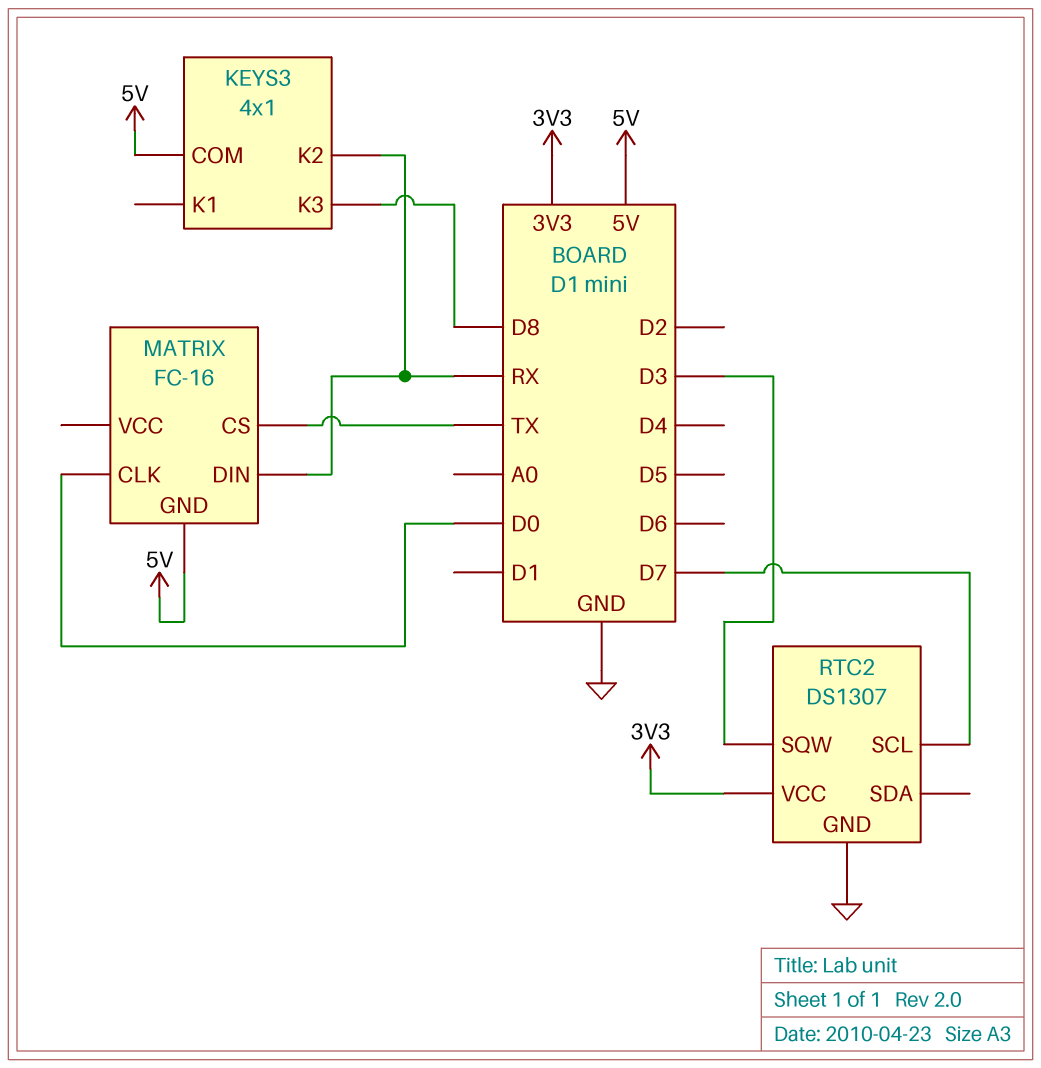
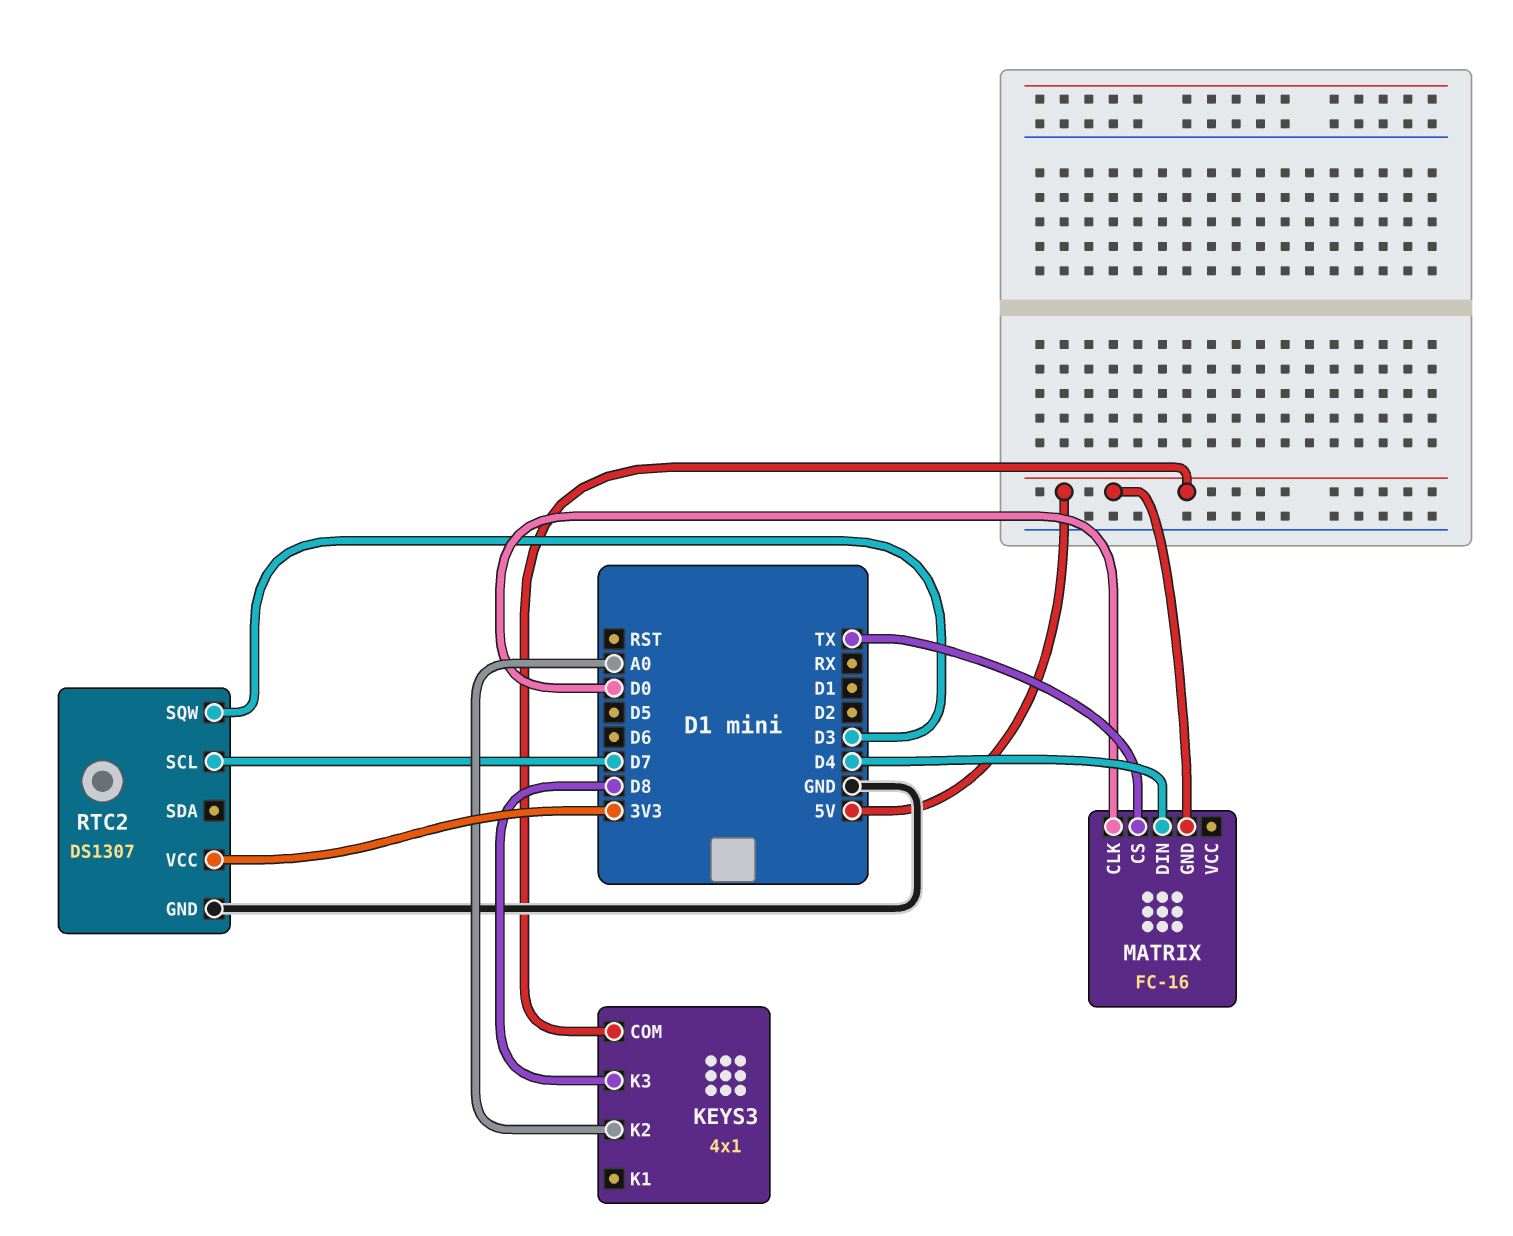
KEYS3 pin K2: RX -> A0
MATRIX pin DIN: RX -> D4

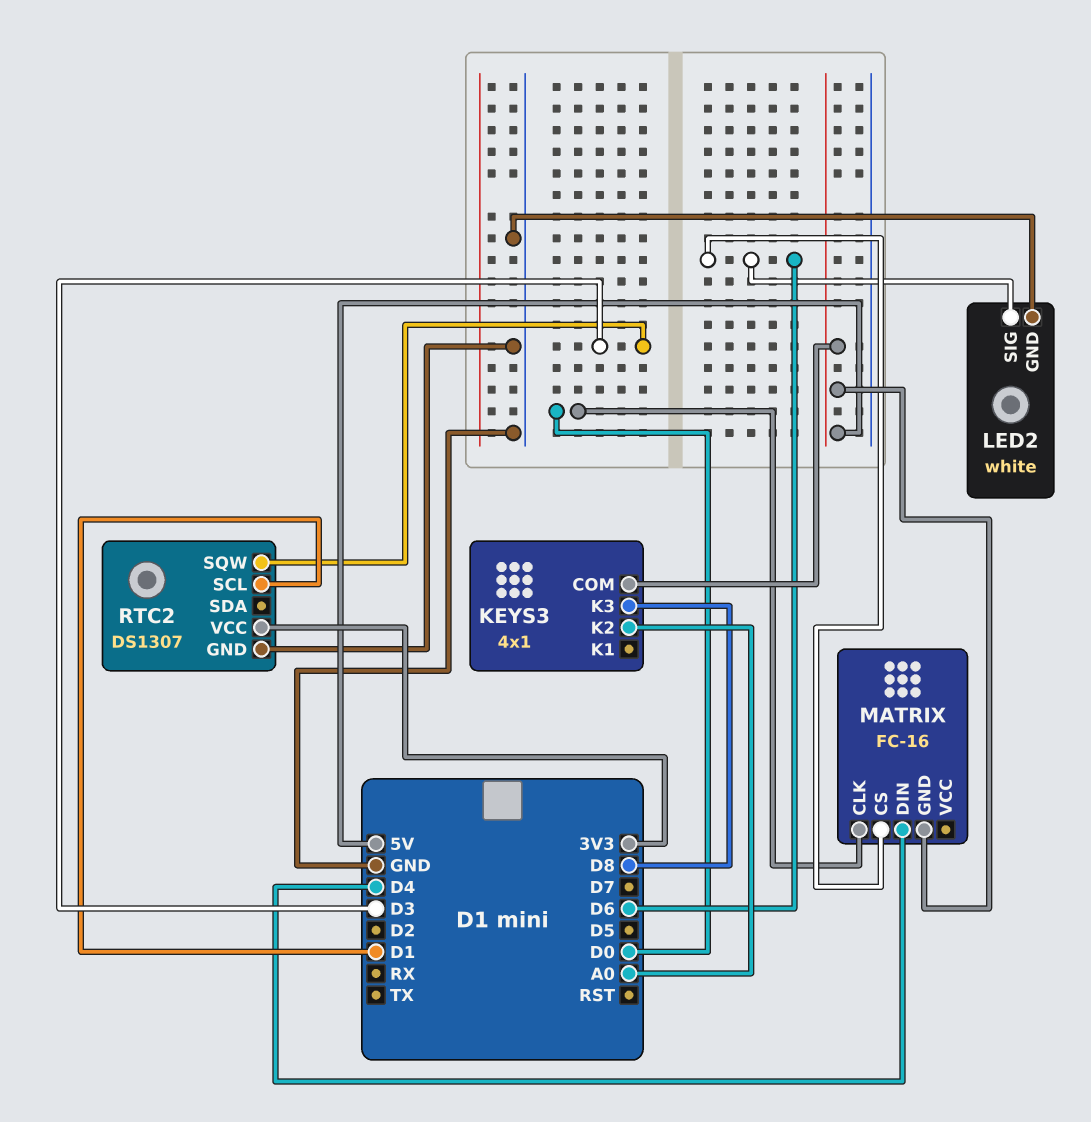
LED2: none -> white
LED2 pin GND: none -> GND
LED2 pin SIG: none -> D6
MATRIX pin CS: TX -> D6
RTC2 pin SCL: D7 -> D1

